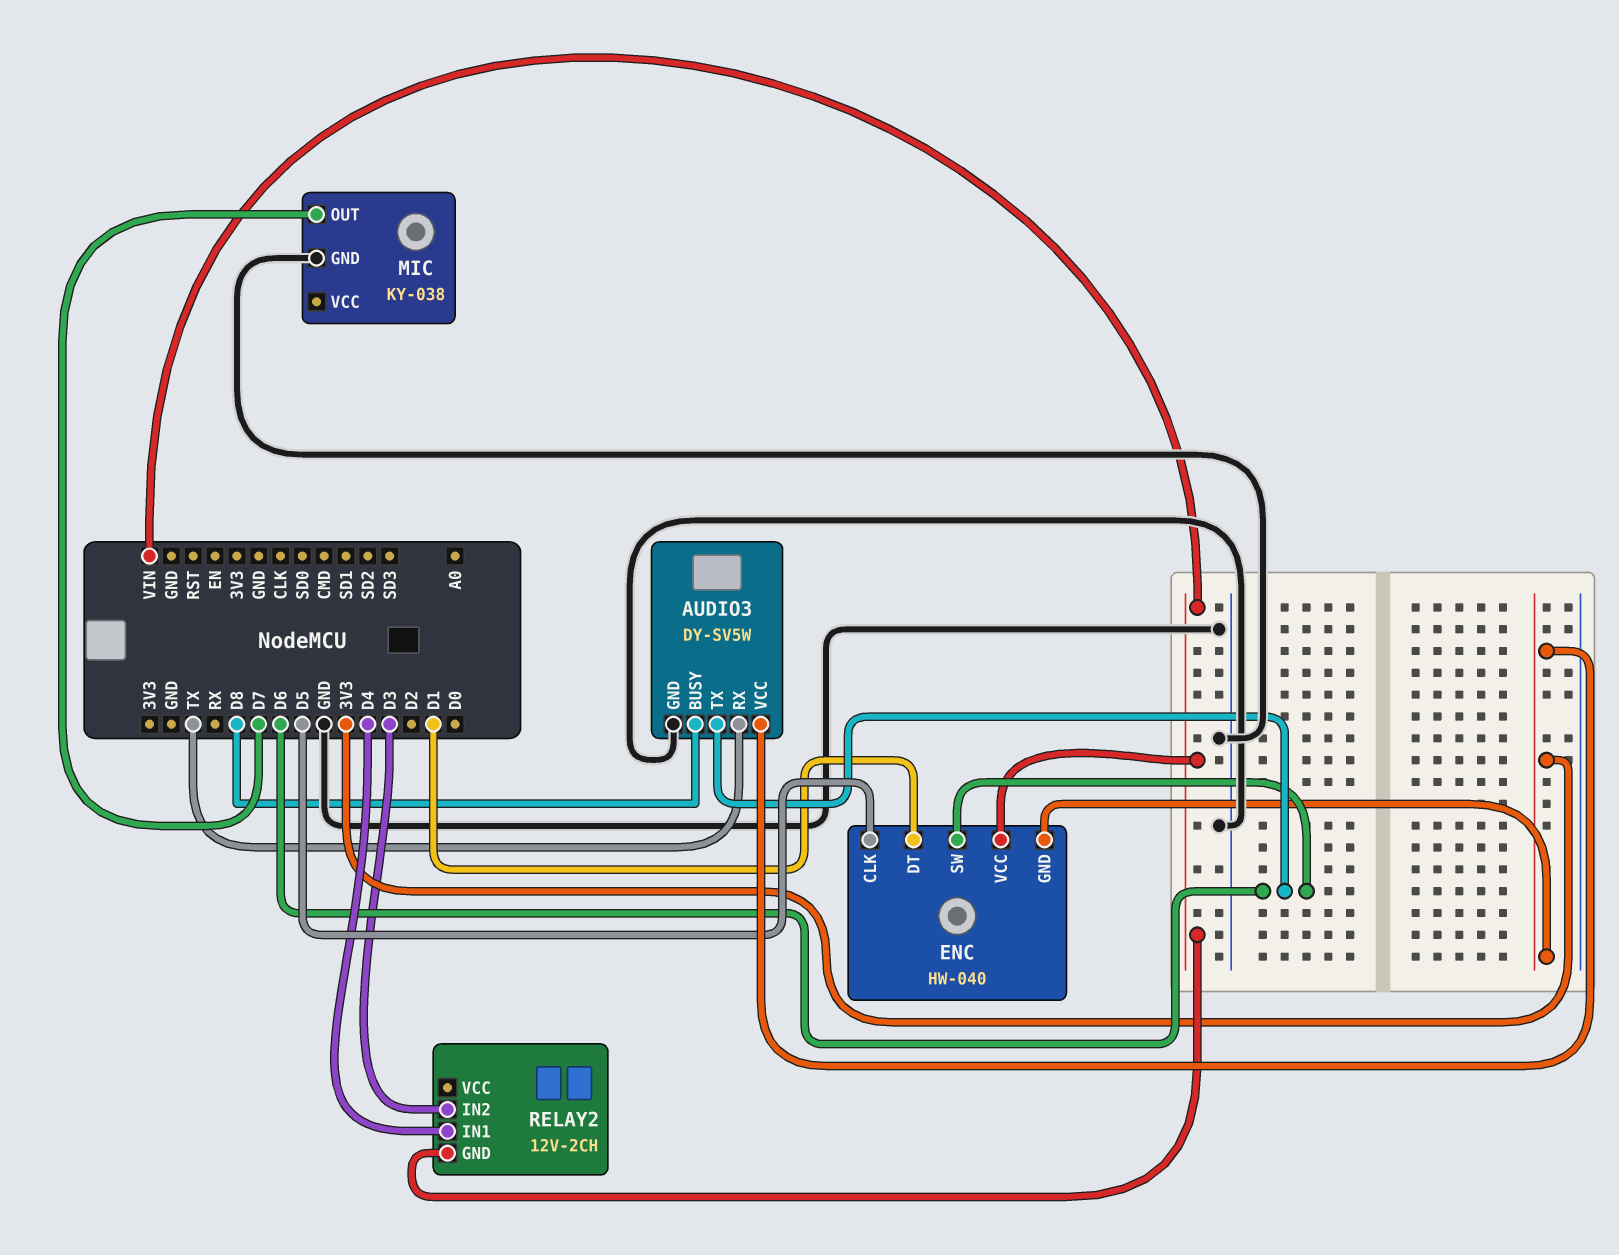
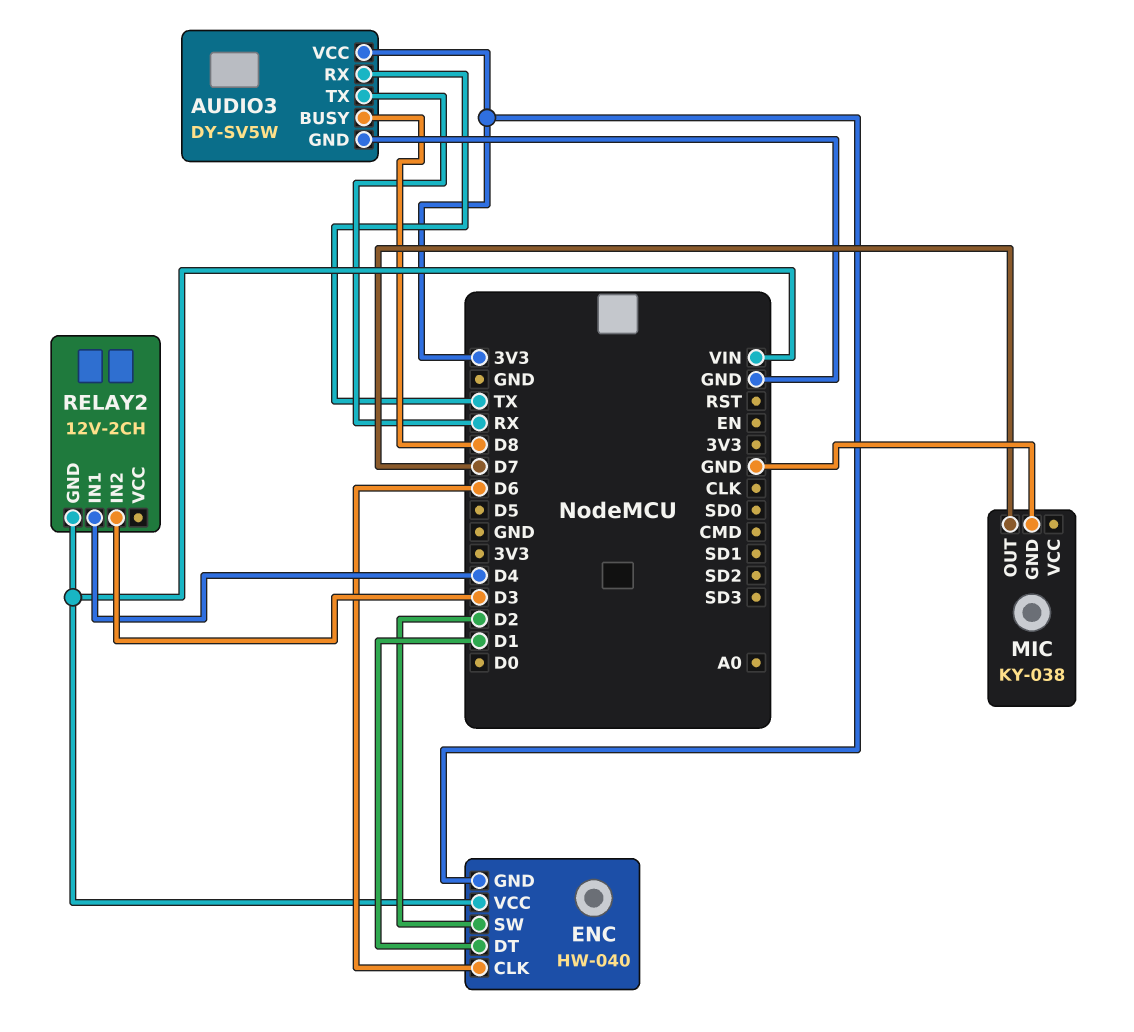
AUDIO3 pin TX: D6 -> RX
ENC pin CLK: D5 -> D6
ENC pin SW: D6 -> D2

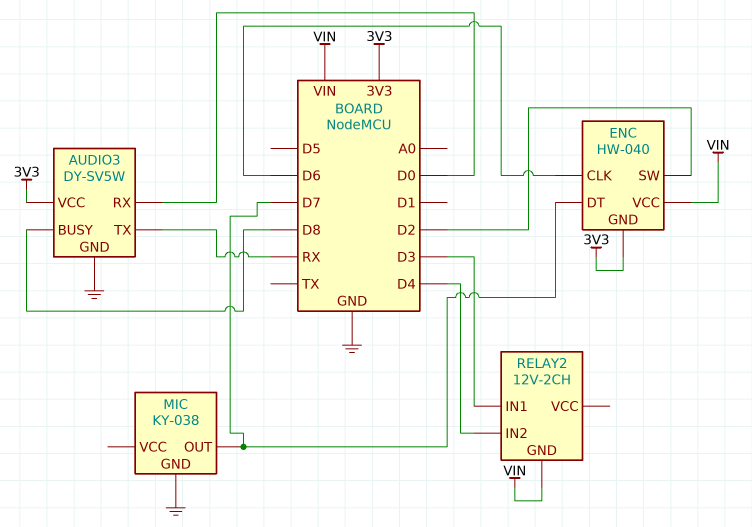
AUDIO3 pin RX: TX -> D0
ENC pin DT: D1 -> D7
RELAY2 pin IN1: D4 -> D3
RELAY2 pin IN2: D3 -> D4

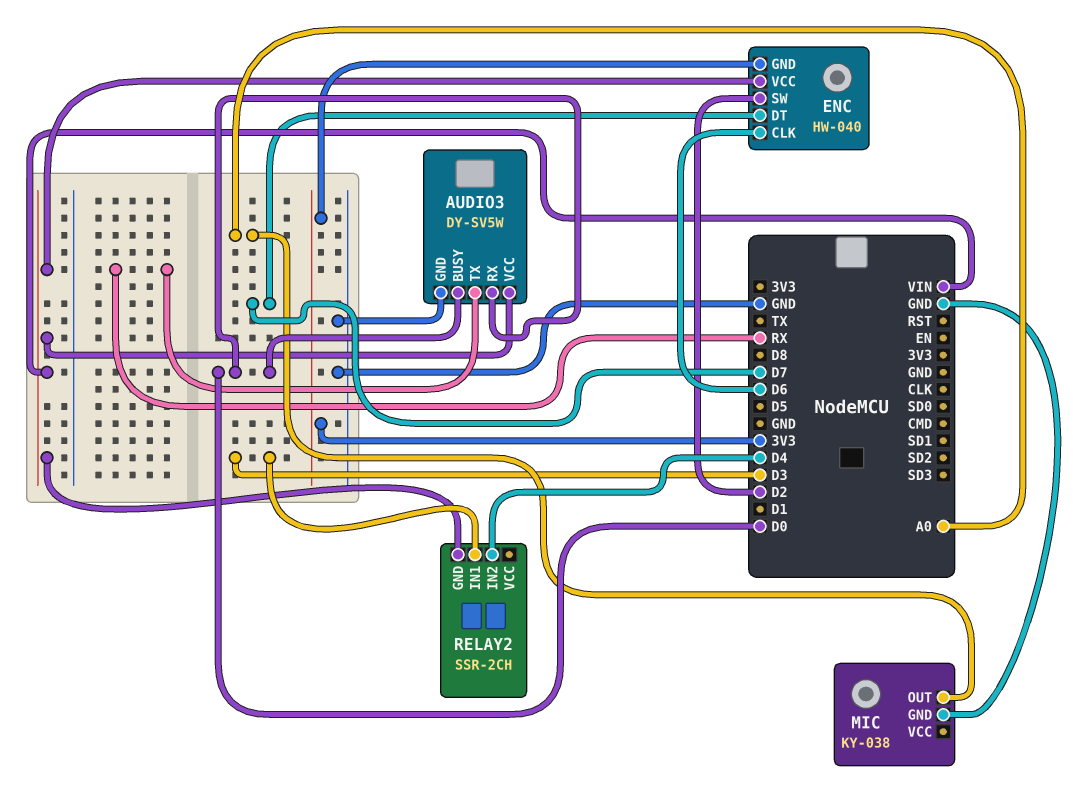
AUDIO3 pin BUSY: D8 -> D0
AUDIO3 pin VCC: 3V3 -> VIN
MIC pin OUT: D7 -> A0
RELAY2: 12V-2CH -> SSR-2CH

